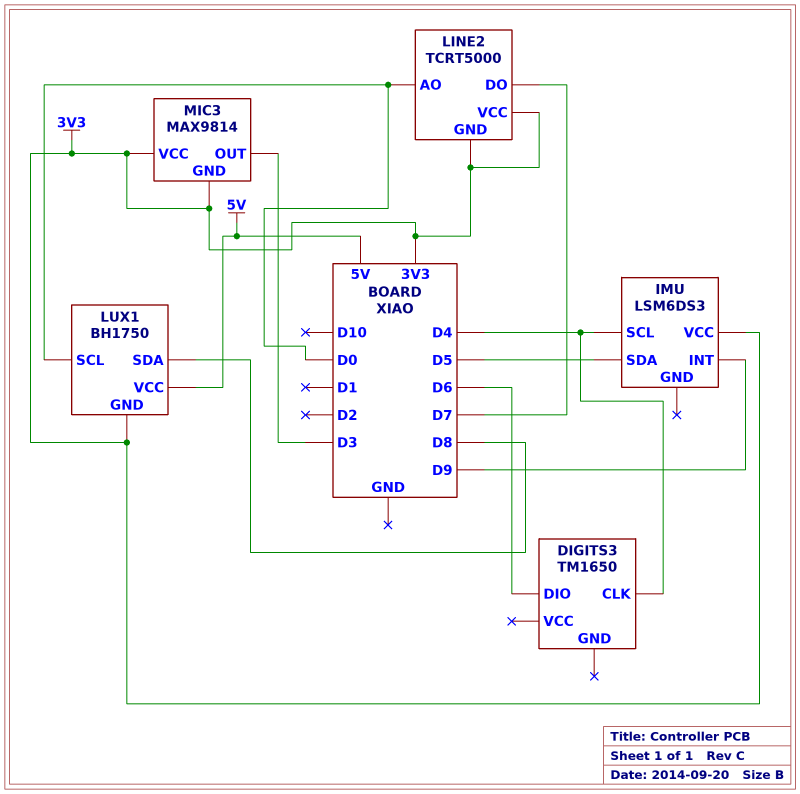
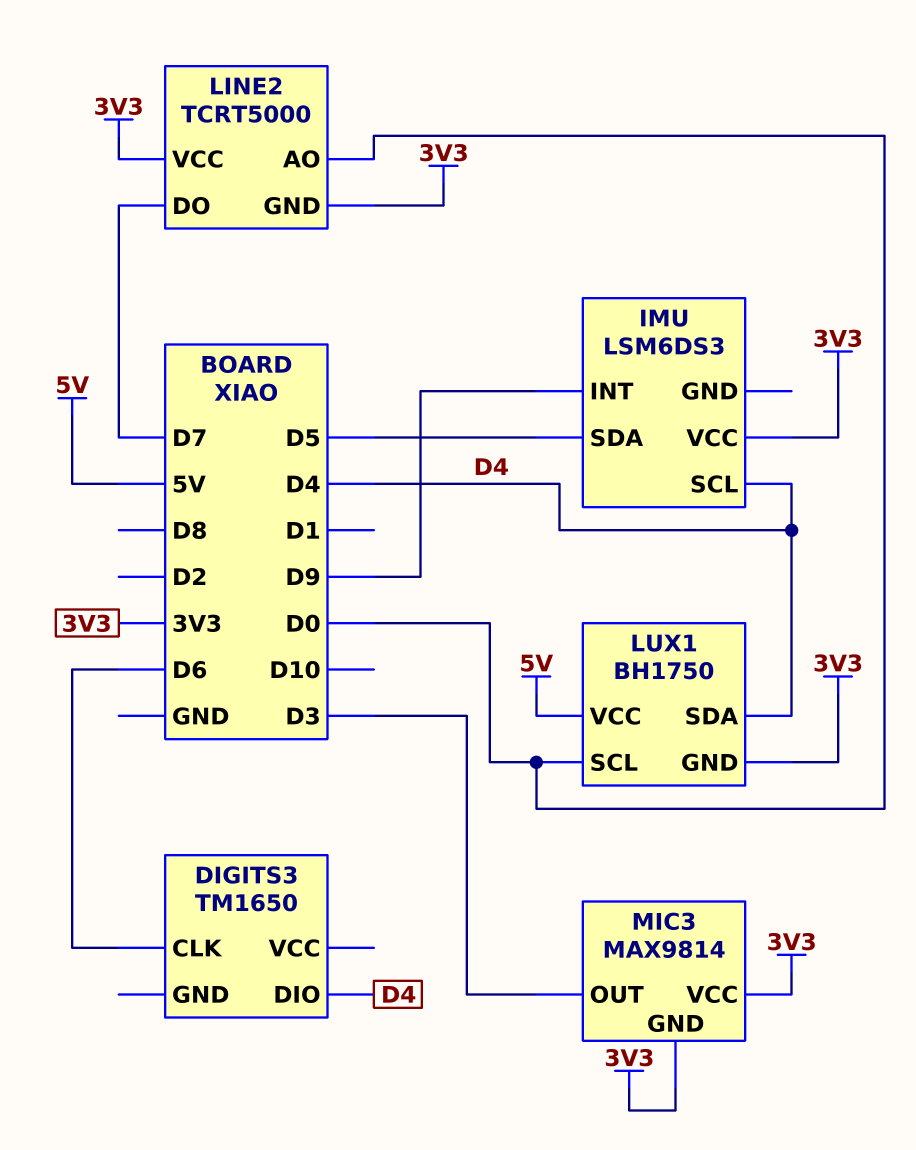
DIGITS3 pin CLK: D4 -> D6
DIGITS3 pin DIO: D6 -> D4
LUX1 pin SDA: D8 -> D4

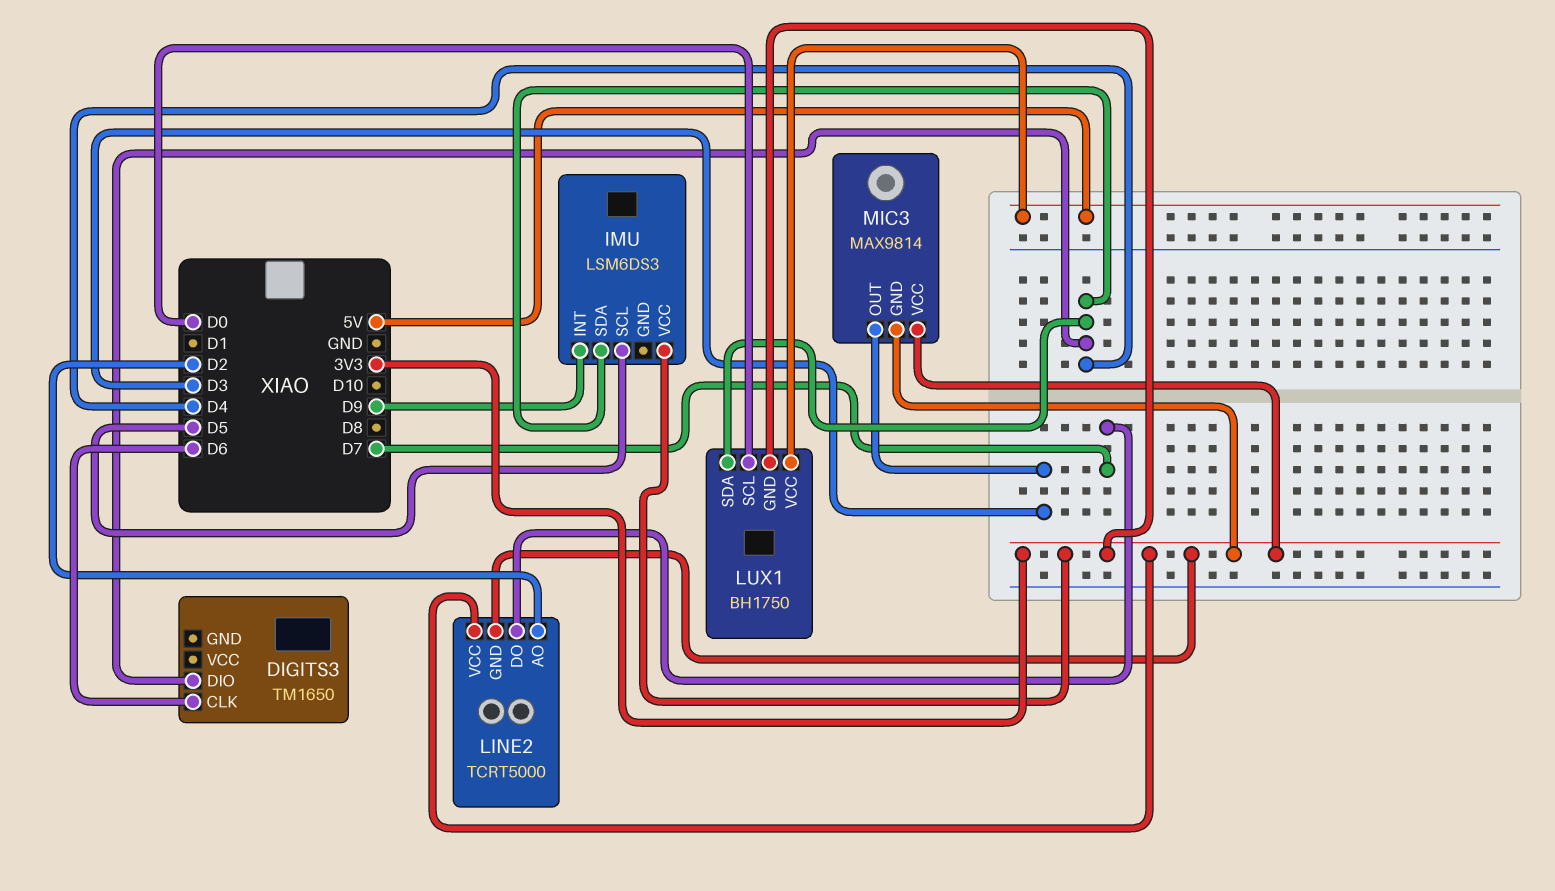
IMU pin SCL: D4 -> D5
IMU pin SDA: D5 -> D4
LINE2 pin AO: D0 -> D2

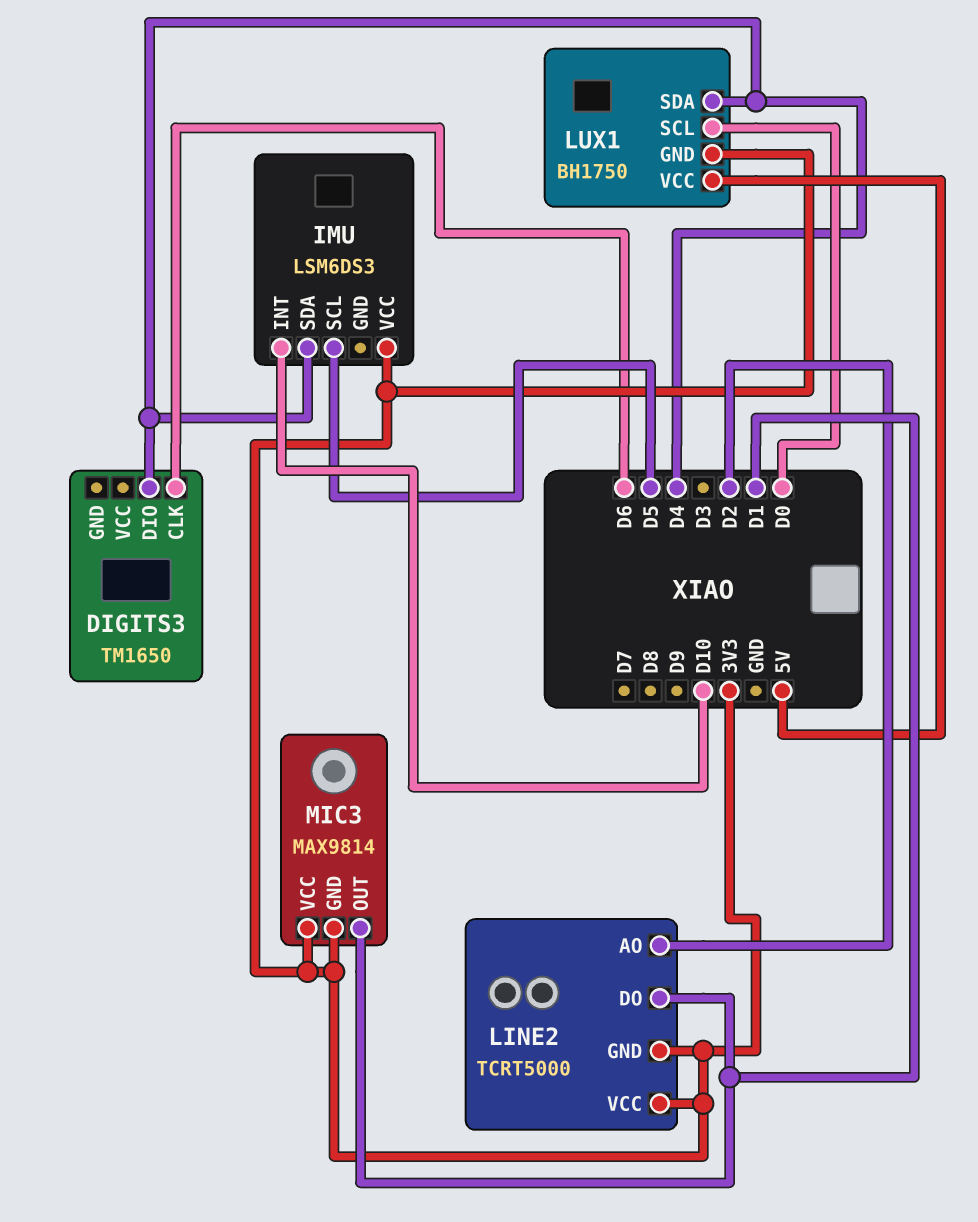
IMU pin INT: D9 -> D10
LINE2 pin DO: D7 -> D1
MIC3 pin OUT: D3 -> D1

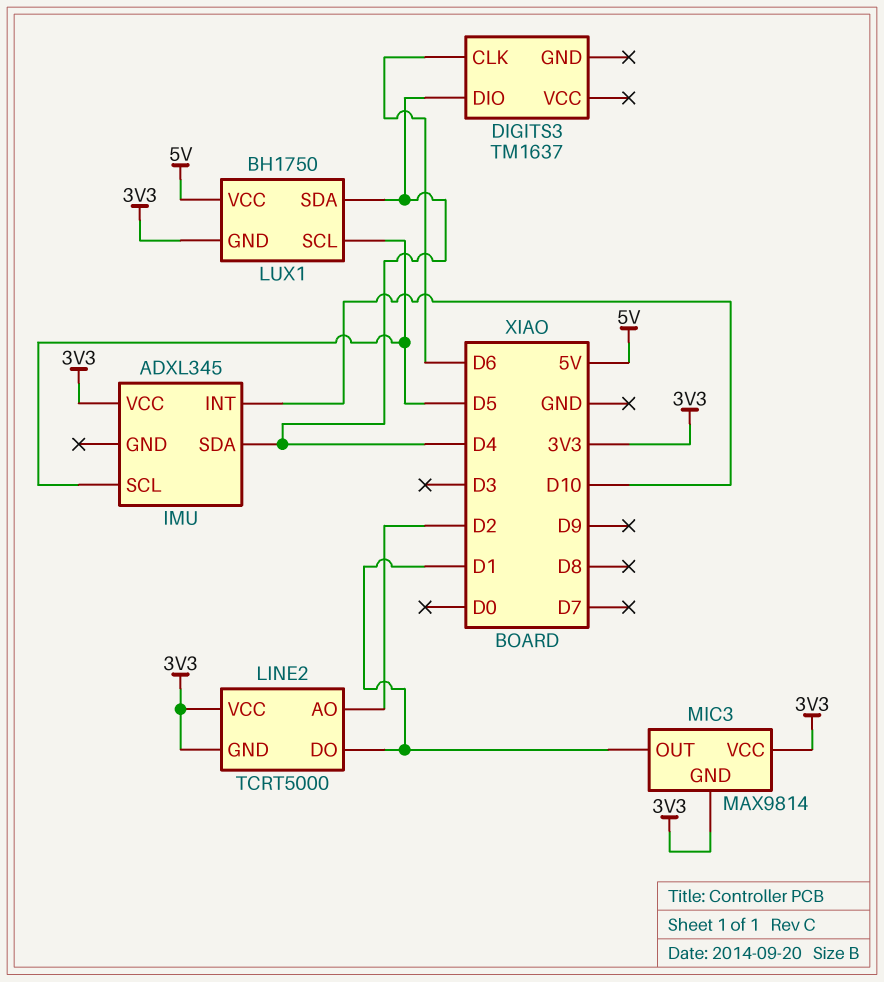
DIGITS3: TM1650 -> TM1637
IMU: LSM6DS3 -> ADXL345
LUX1 pin SCL: D0 -> D5

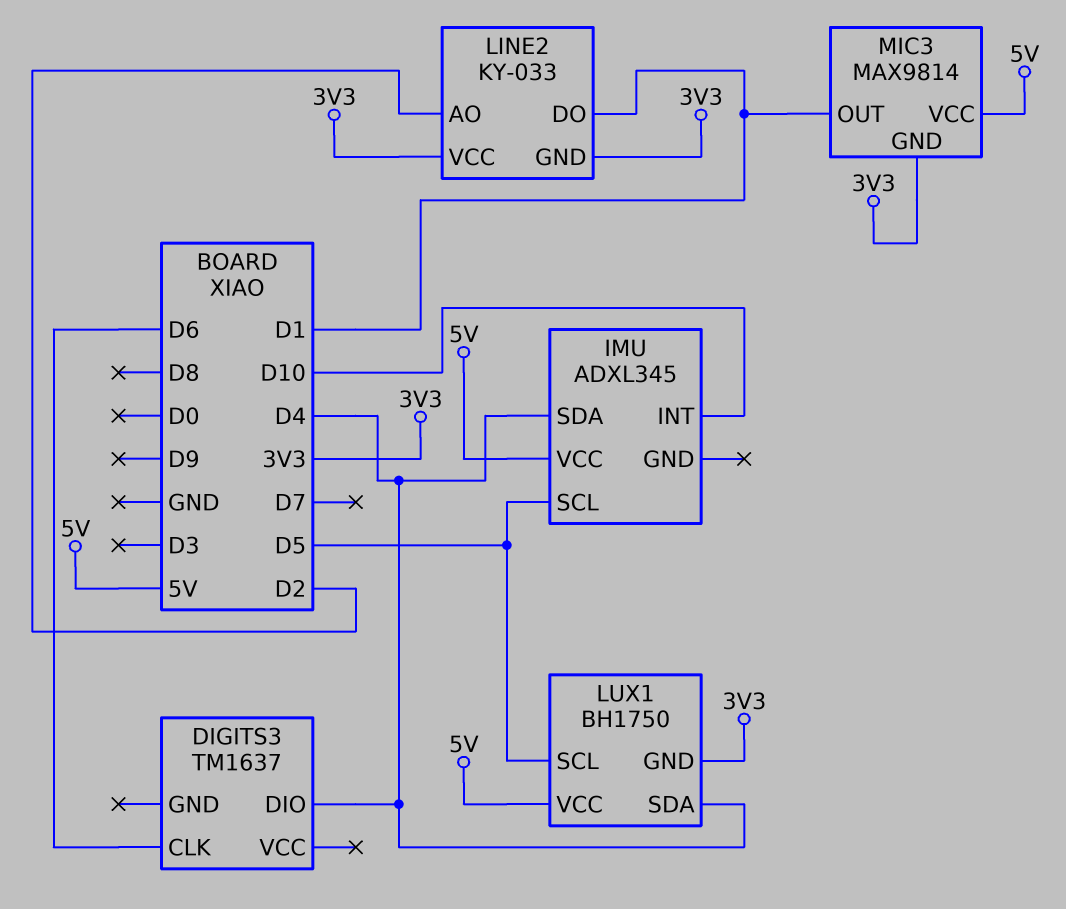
IMU pin VCC: 3V3 -> 5V
LINE2: TCRT5000 -> KY-033
MIC3 pin VCC: 3V3 -> 5V

